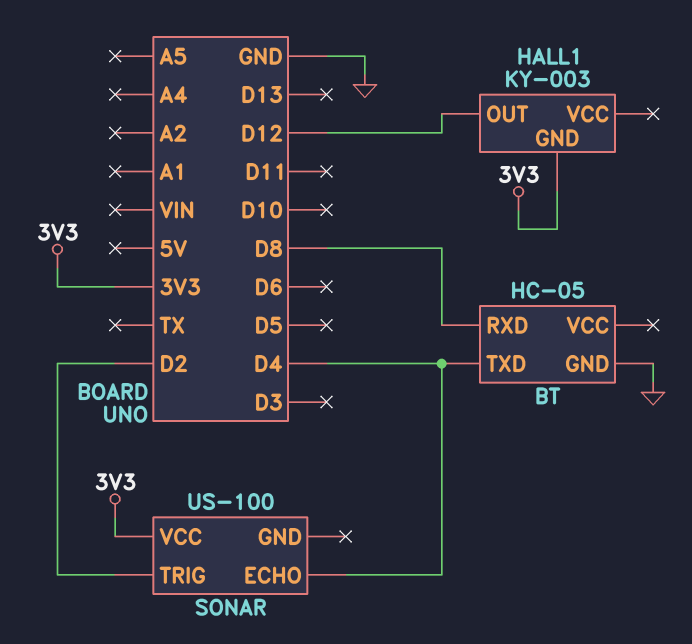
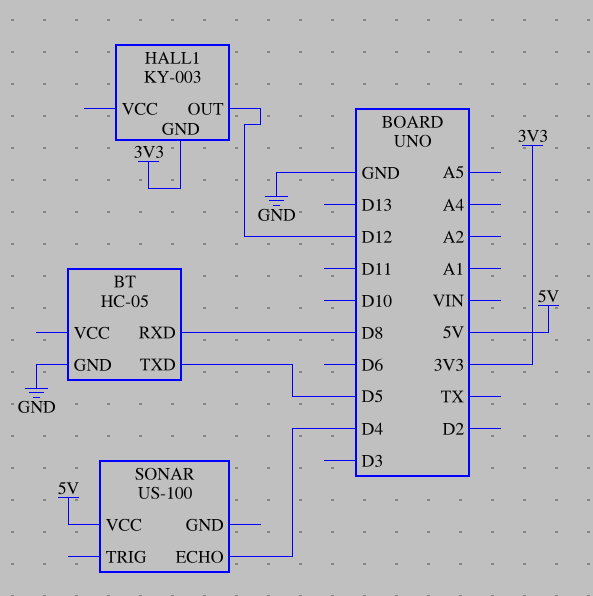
BT pin TXD: D4 -> D5
SONAR pin TRIG: D2 -> none
SONAR pin VCC: 3V3 -> 5V

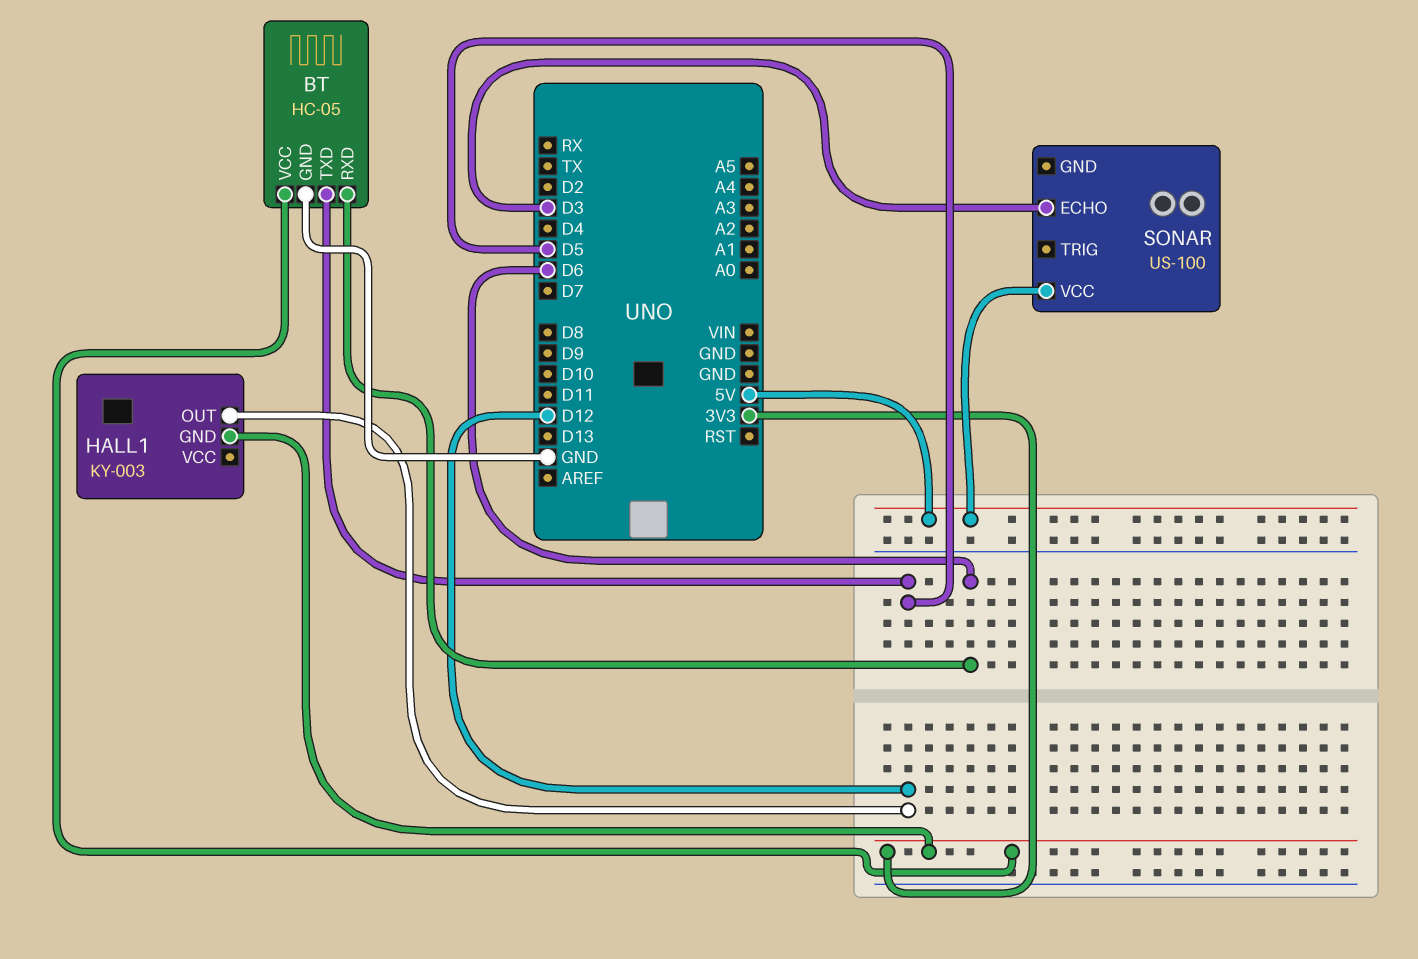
BT pin RXD: D8 -> D6
BT pin VCC: none -> 3V3
SONAR pin ECHO: D4 -> D3

